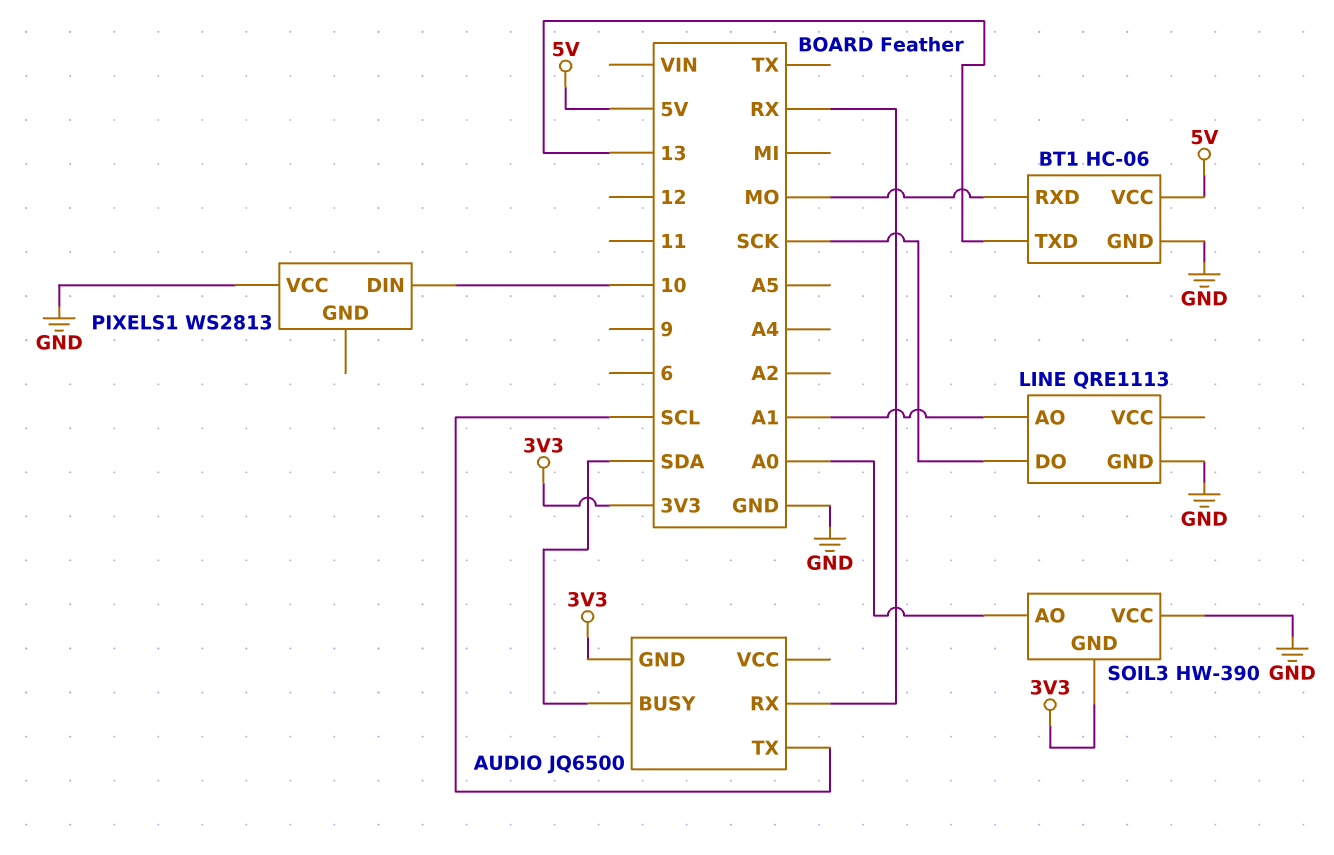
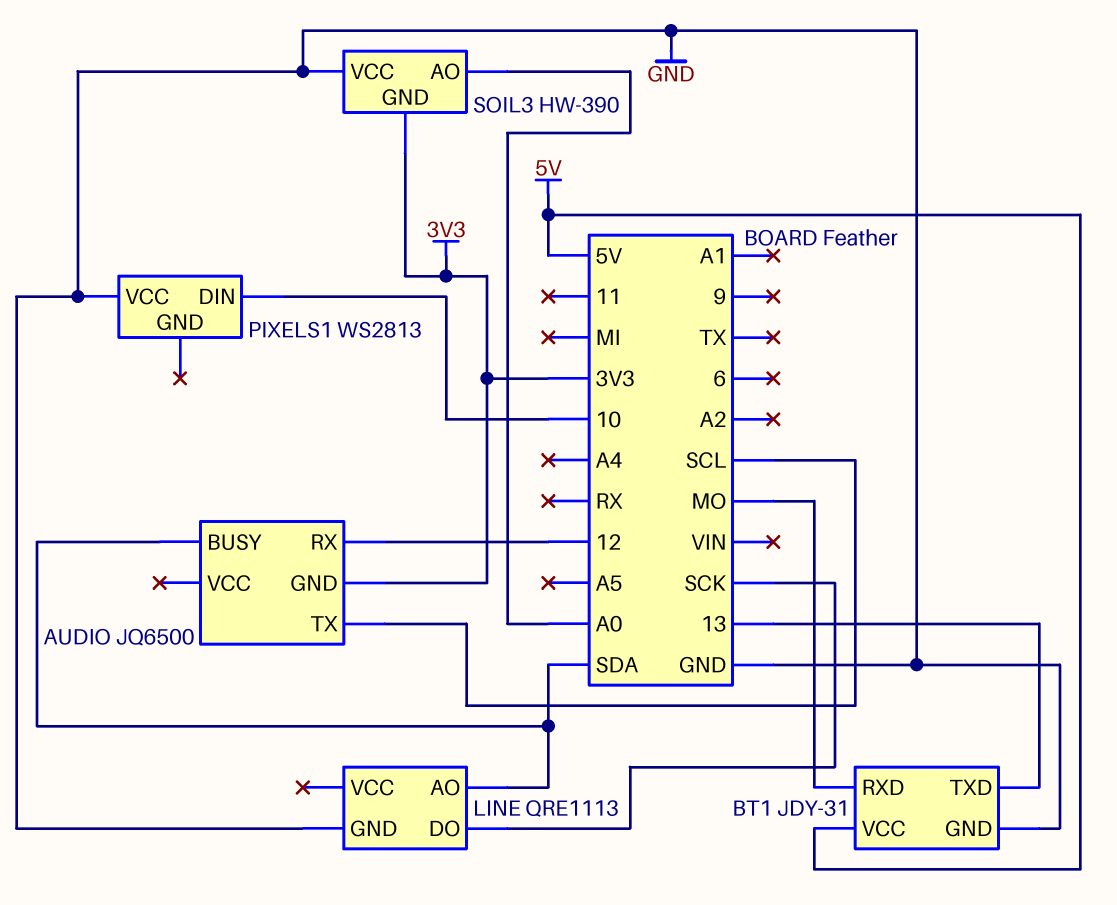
AUDIO pin RX: RX -> 12
BT1: HC-06 -> JDY-31
LINE pin AO: A1 -> SDA

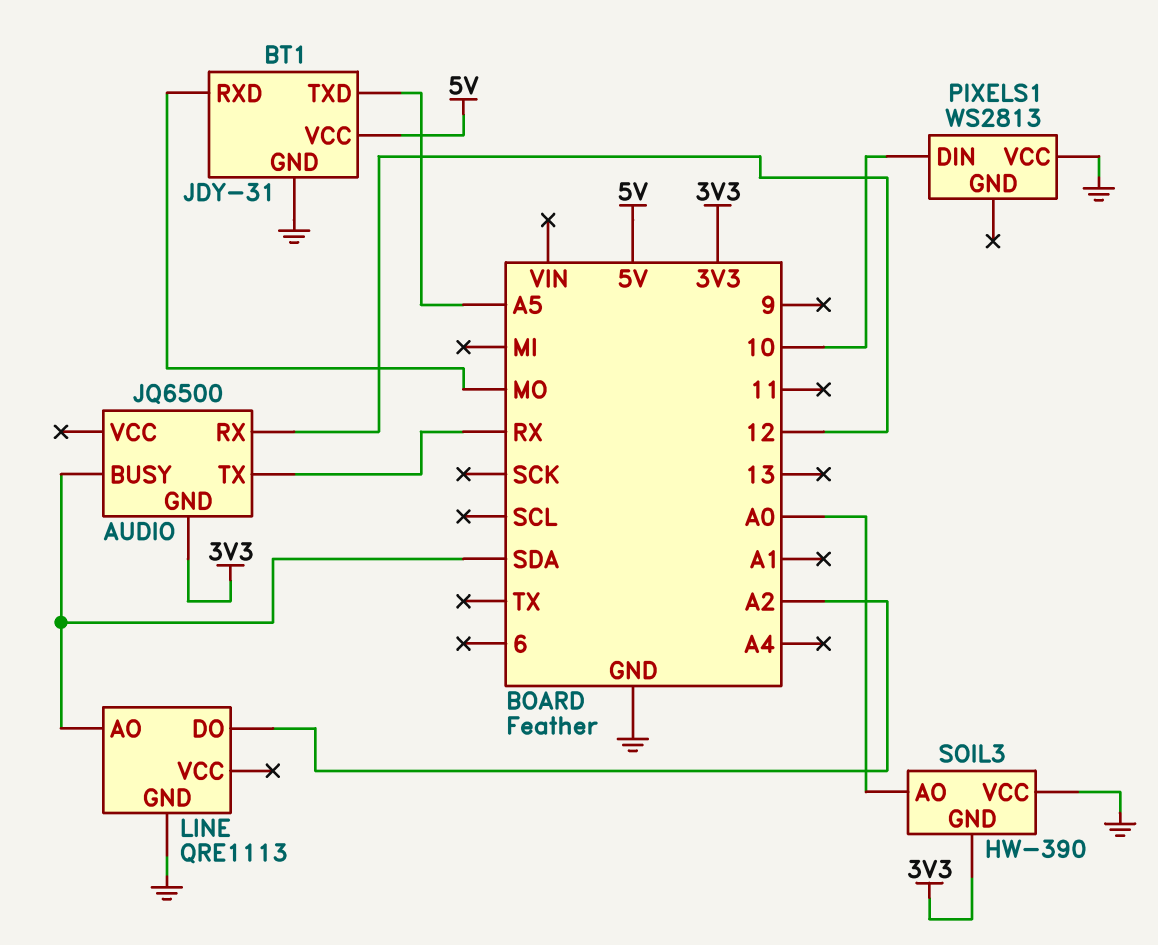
AUDIO pin TX: SCL -> RX
BT1 pin TXD: 13 -> A5
LINE pin DO: SCK -> A2

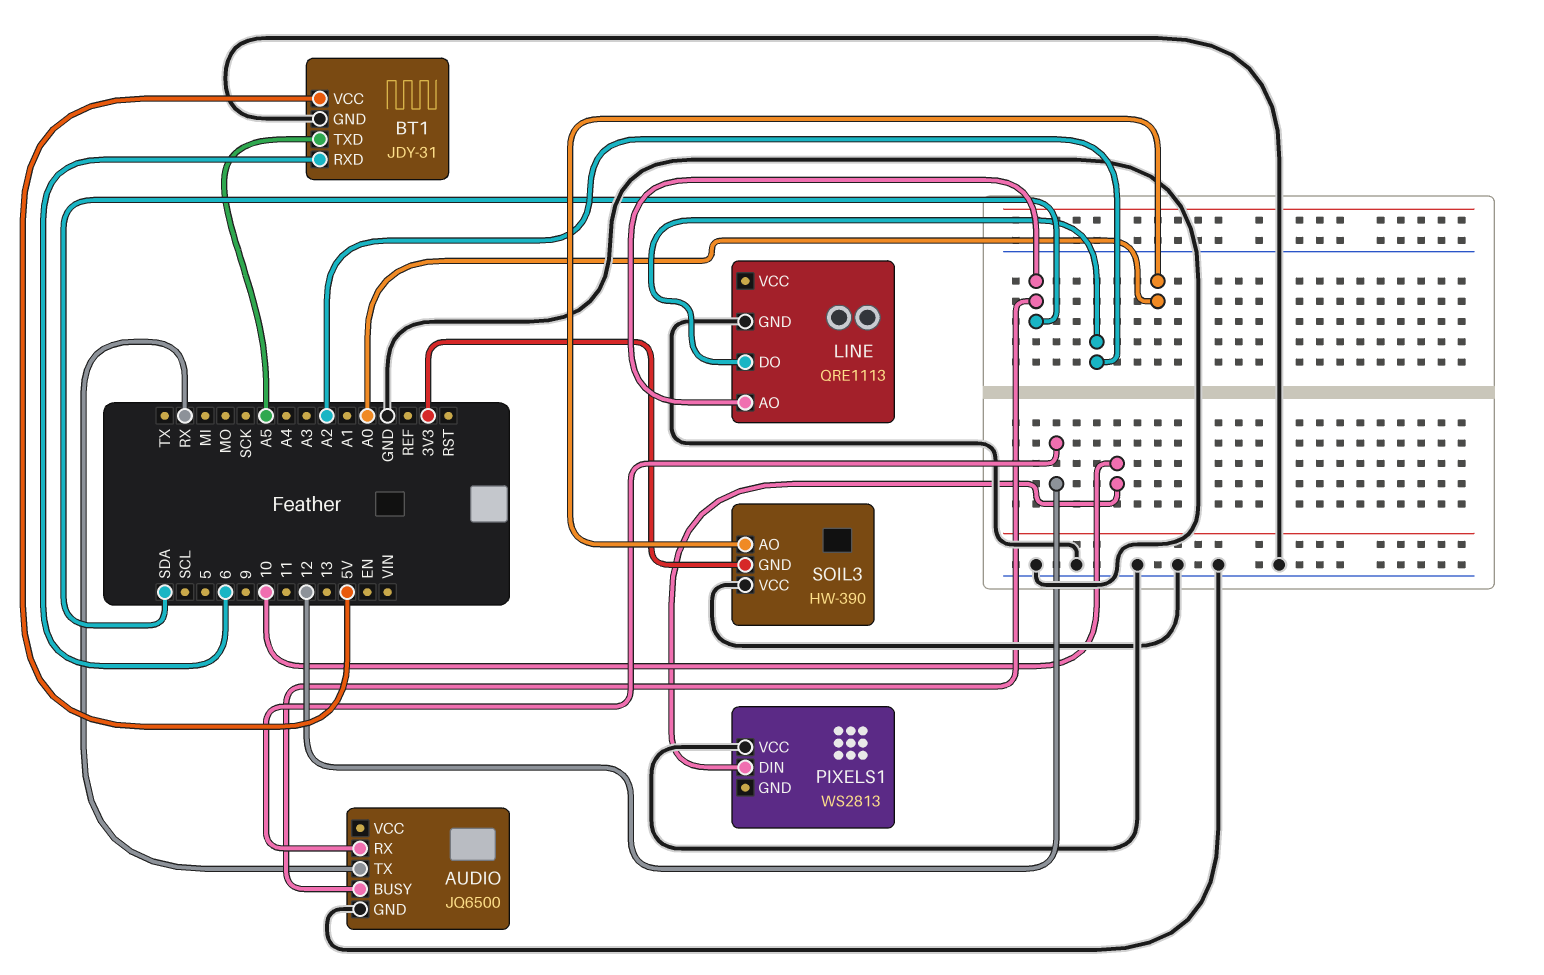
AUDIO pin GND: 3V3 -> GND
BT1 pin RXD: MO -> 6

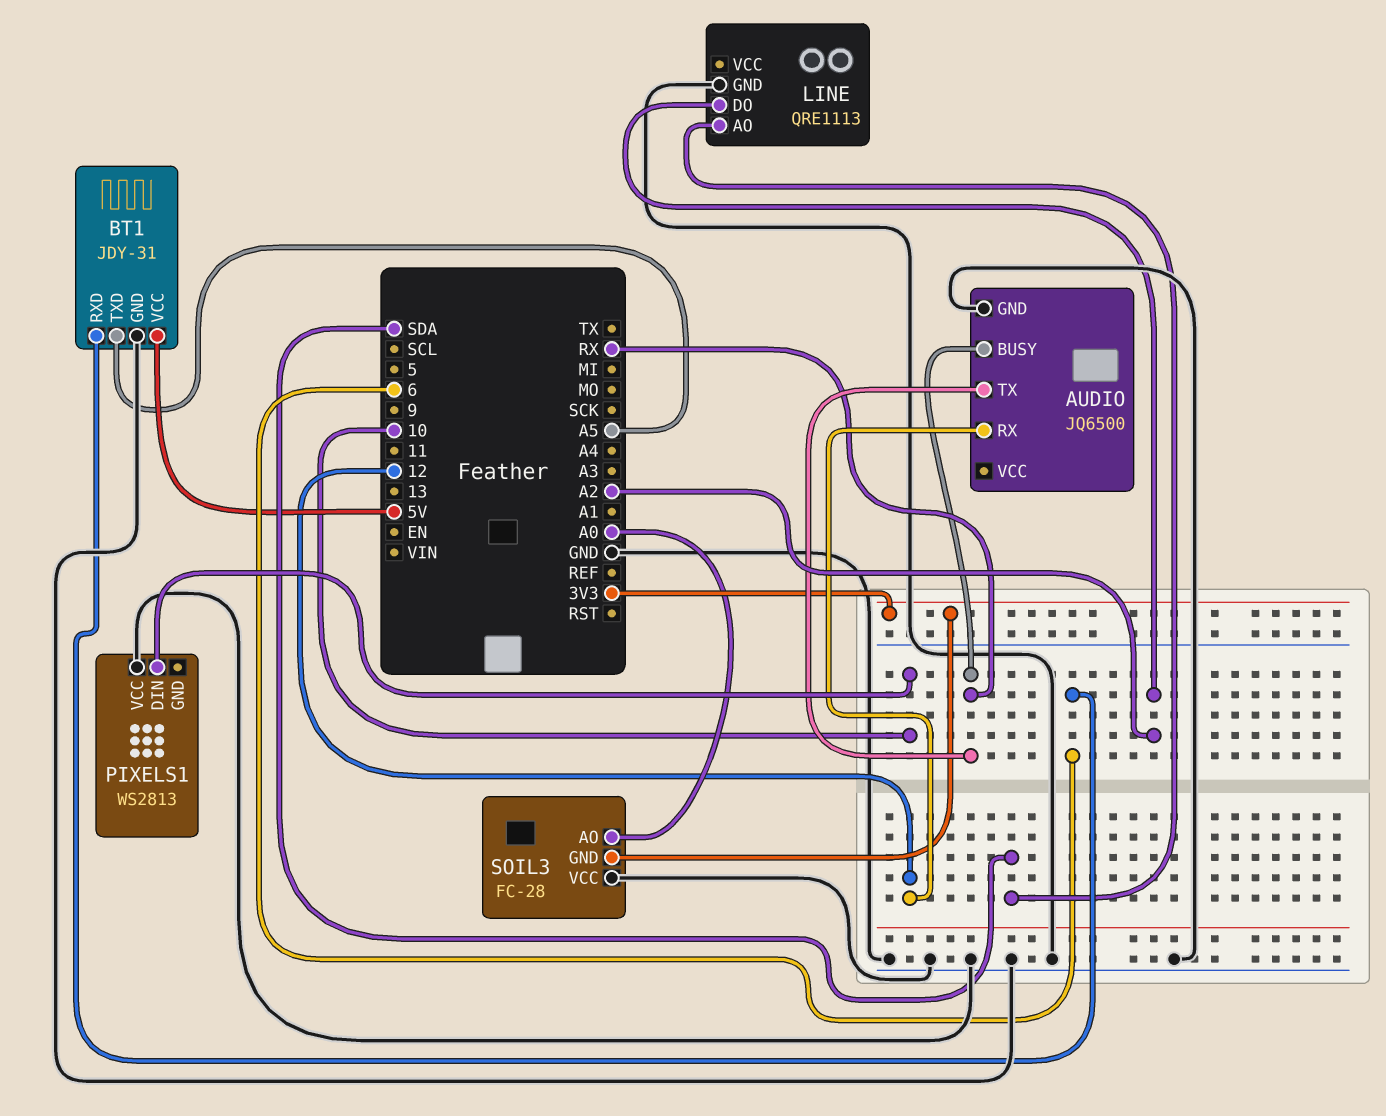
AUDIO pin BUSY: SDA -> RX
SOIL3: HW-390 -> FC-28

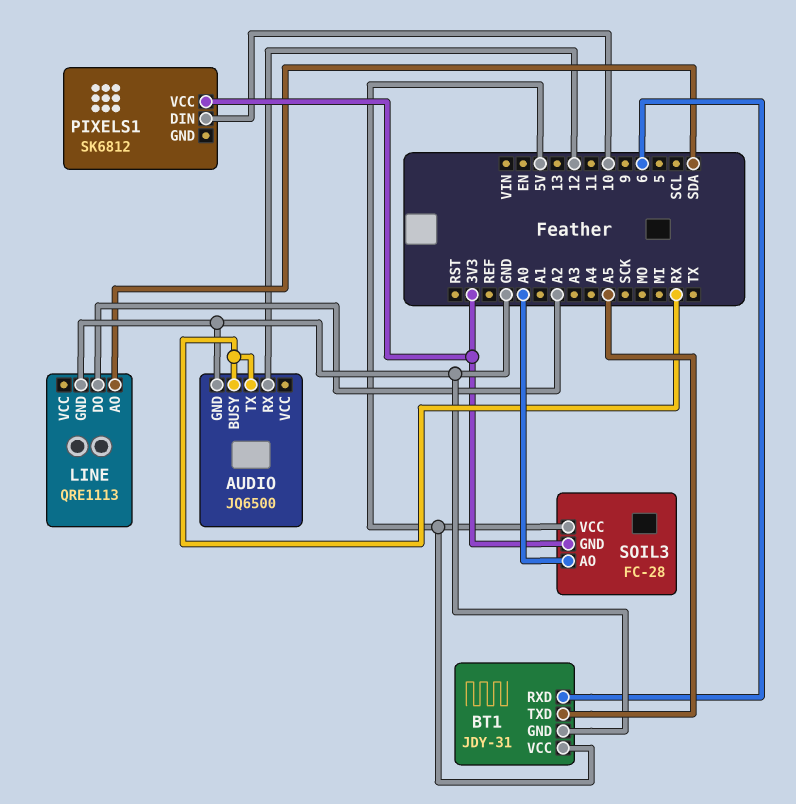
PIXELS1: WS2813 -> SK6812
PIXELS1 pin VCC: GND -> 3V3
SOIL3 pin VCC: GND -> 5V

